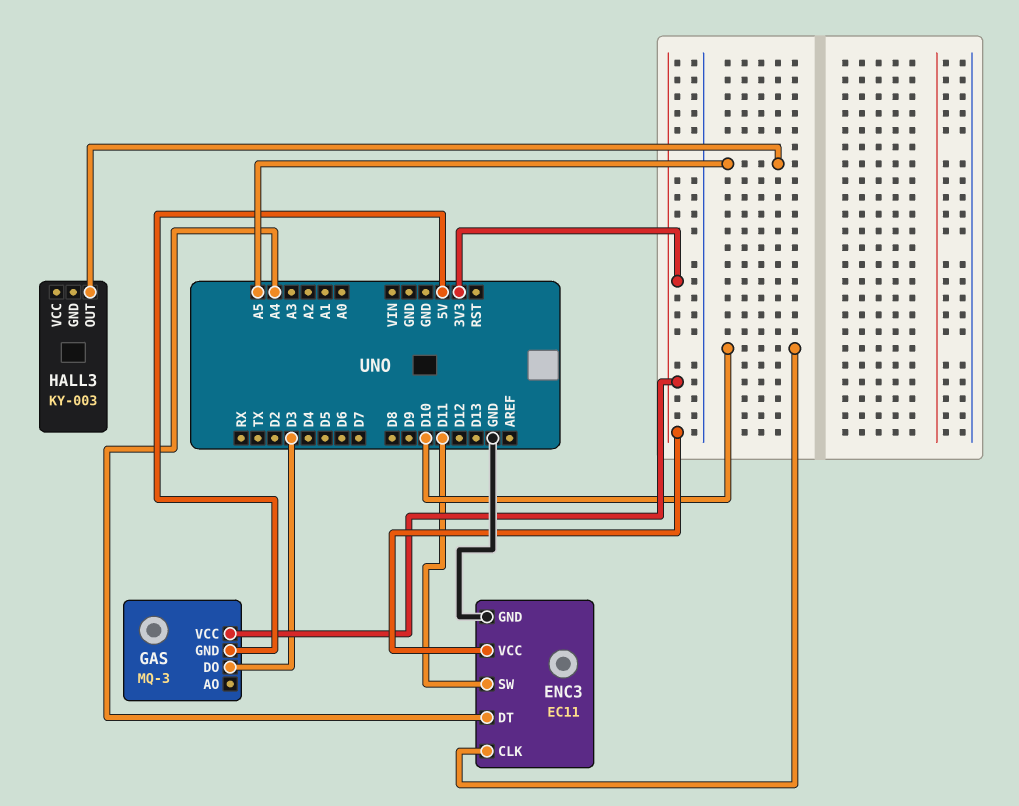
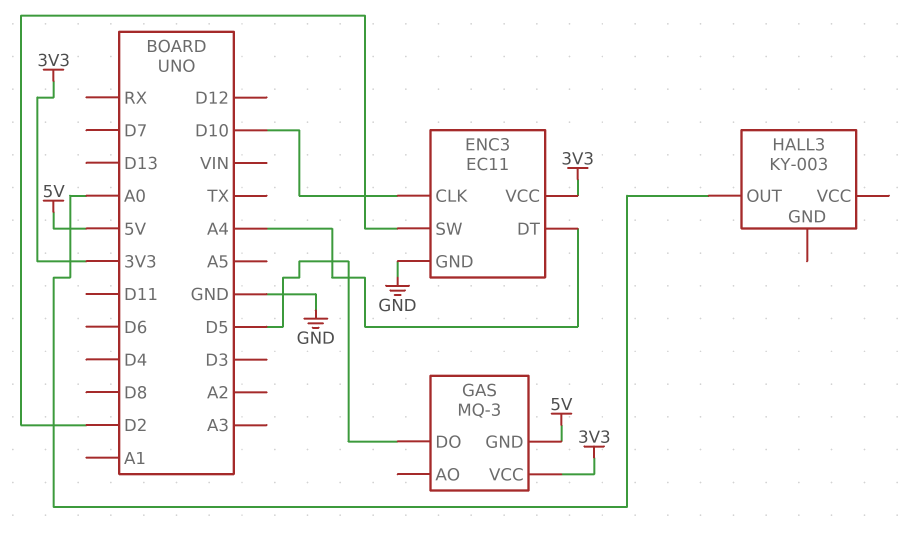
ENC3 pin SW: D11 -> D2
GAS pin DO: D3 -> D5
HALL3 pin OUT: A5 -> A0

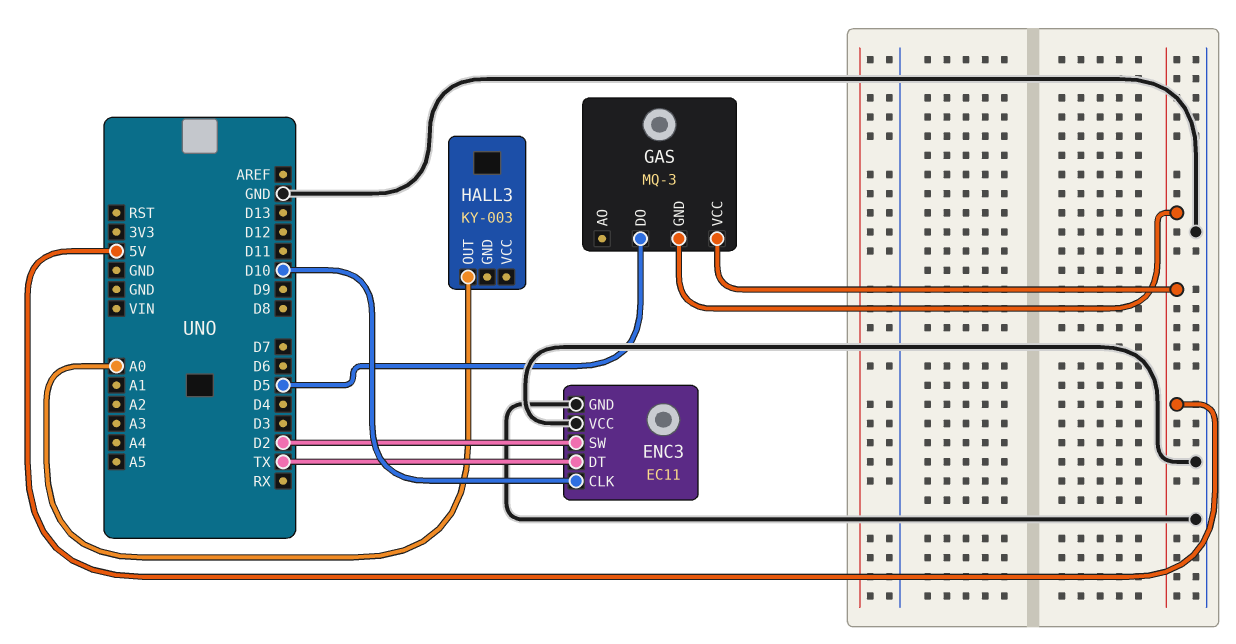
ENC3 pin DT: A4 -> TX
ENC3 pin VCC: 3V3 -> GND
GAS pin VCC: 3V3 -> 5V

